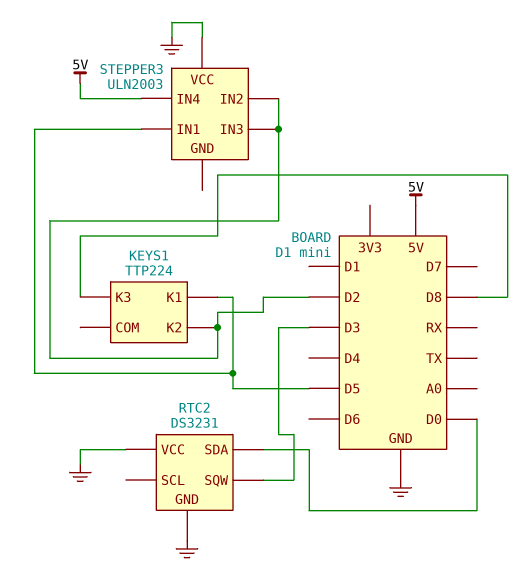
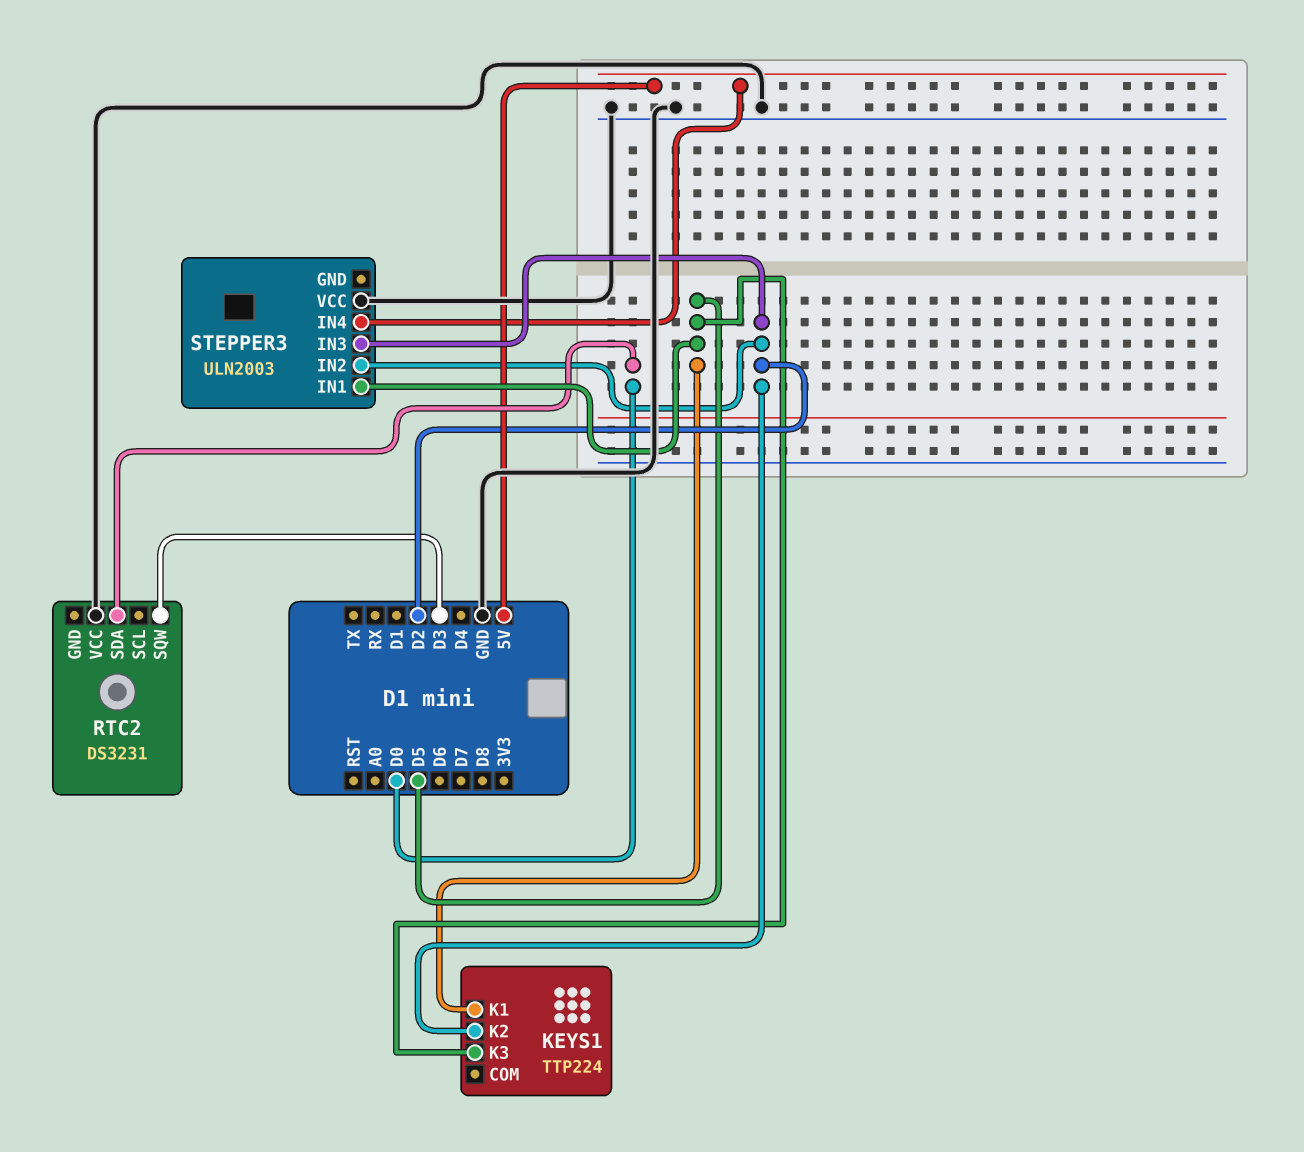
KEYS1 pin K3: D8 -> D5
RTC2 pin GND: GND -> none

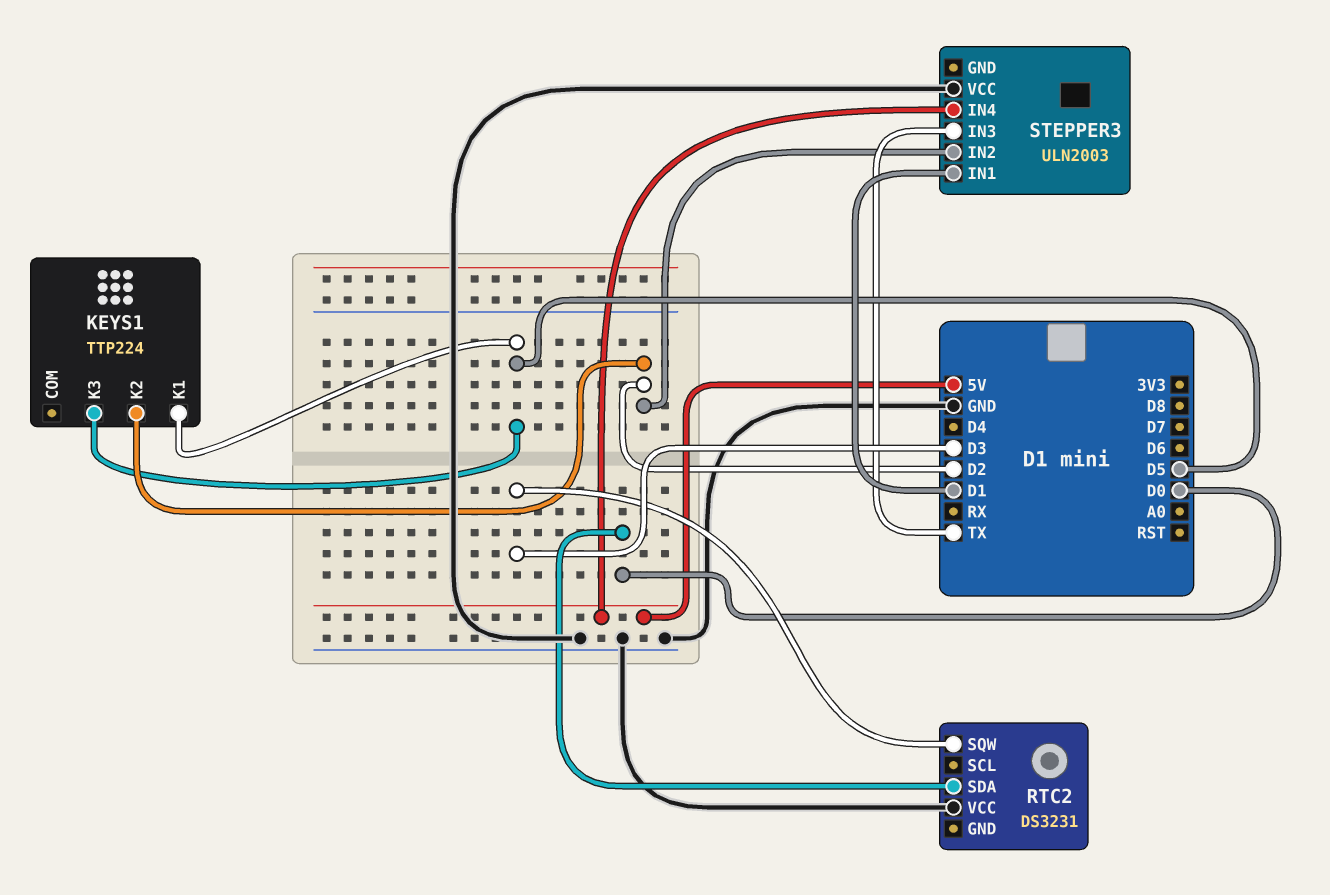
STEPPER3 pin IN1: D5 -> D1
STEPPER3 pin IN3: D2 -> TX

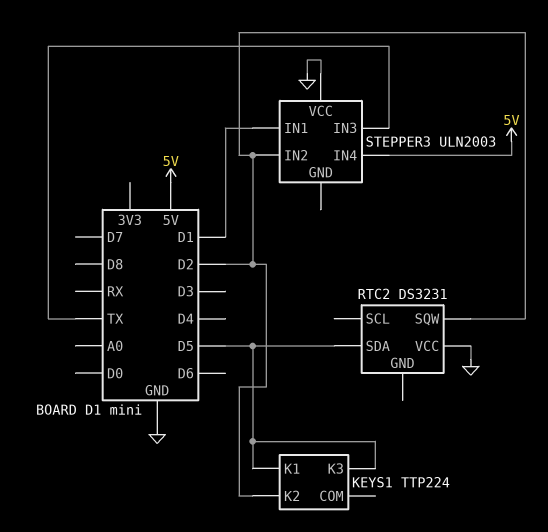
RTC2 pin SDA: D0 -> D5
RTC2 pin SQW: D3 -> D2

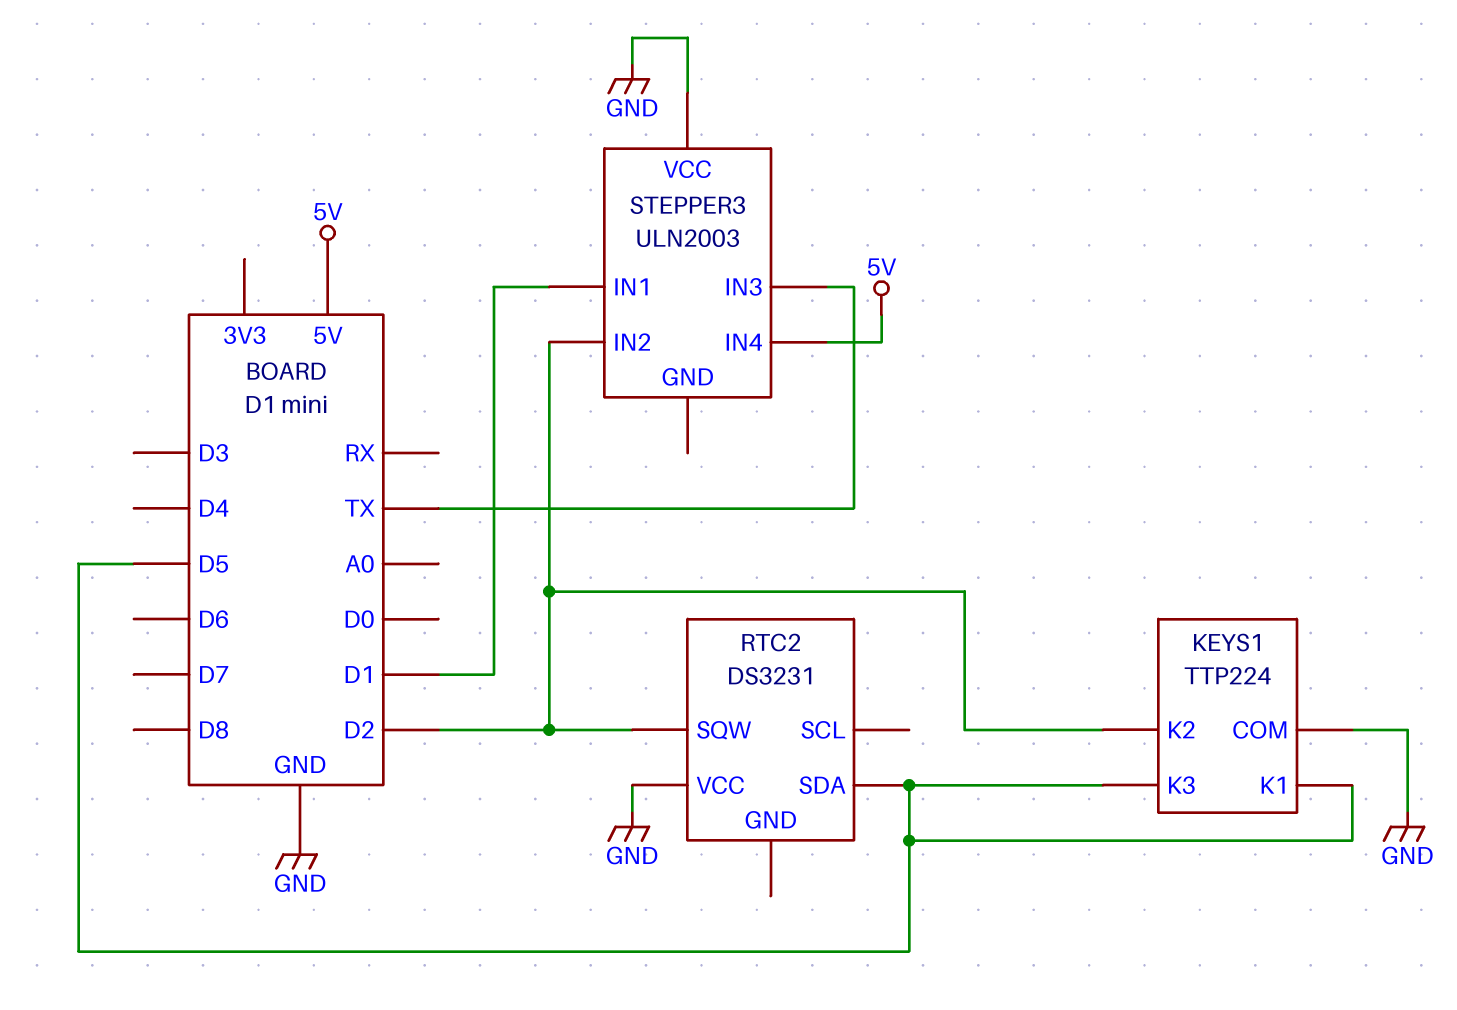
KEYS1 pin COM: none -> GND

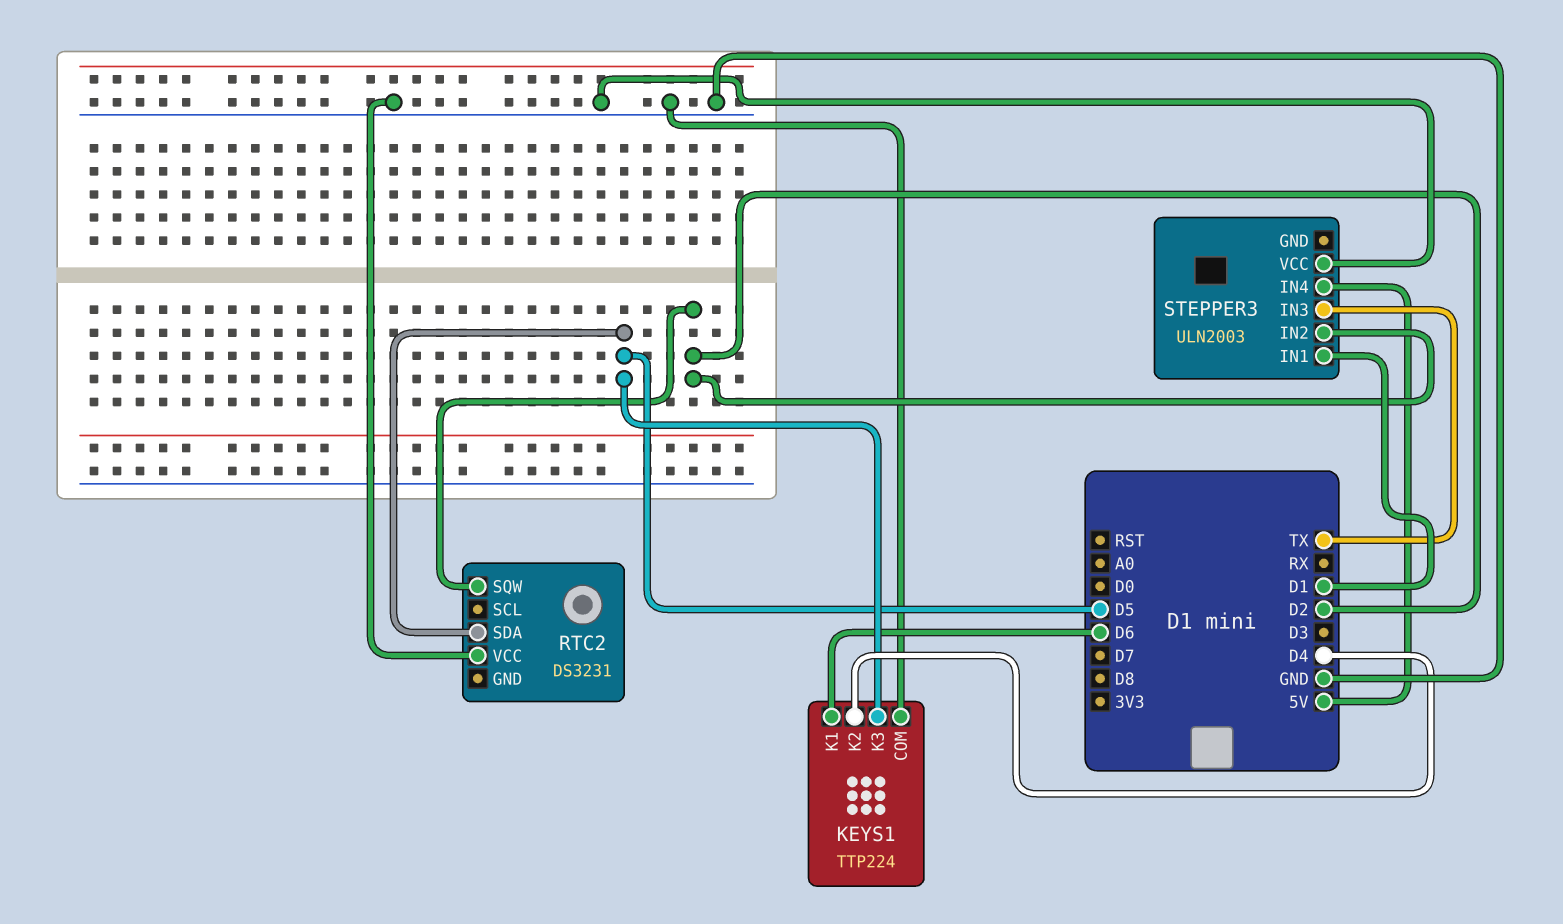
KEYS1 pin K1: D5 -> D6
KEYS1 pin K2: D2 -> D4

